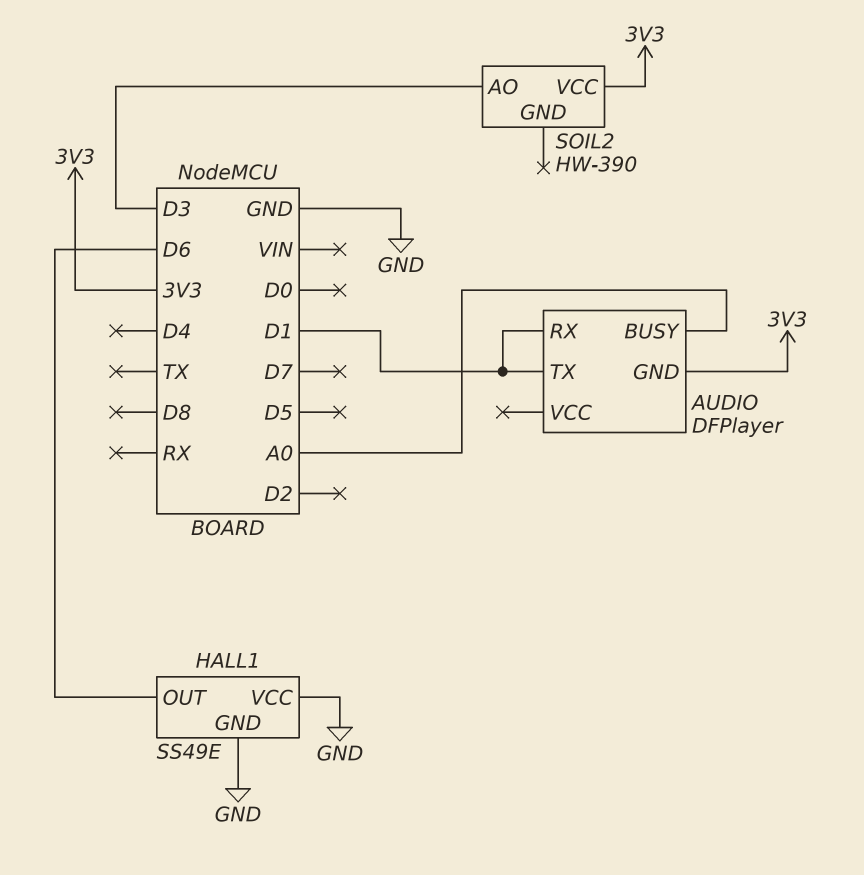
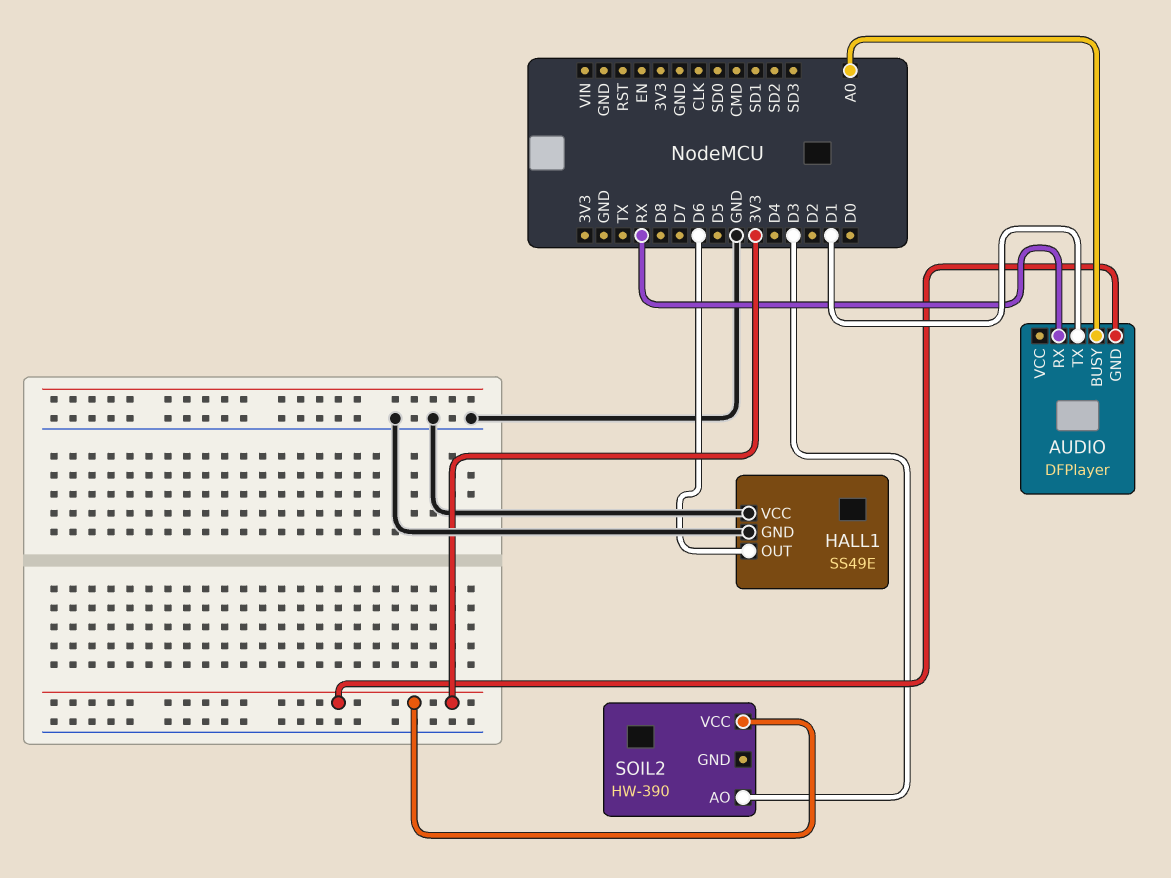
AUDIO pin RX: D1 -> RX

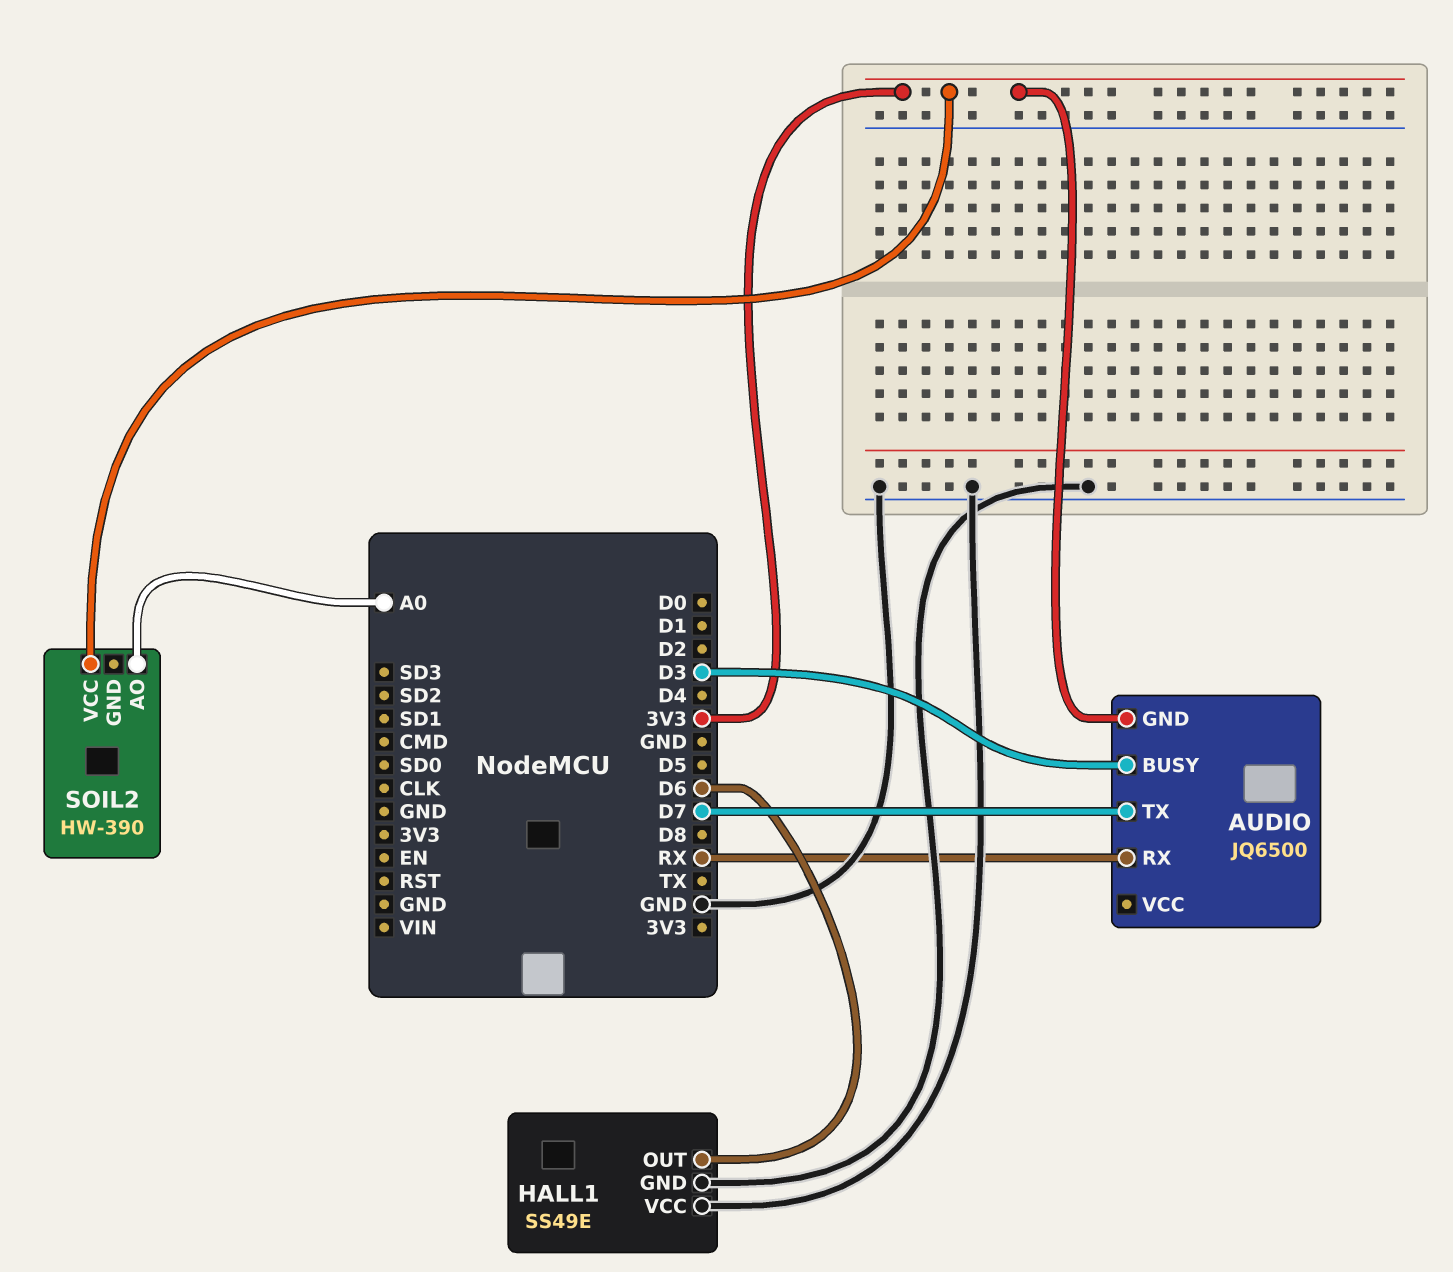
AUDIO: DFPlayer -> JQ6500
AUDIO pin BUSY: A0 -> D3
AUDIO pin TX: D1 -> D7
SOIL2 pin AO: D3 -> A0

